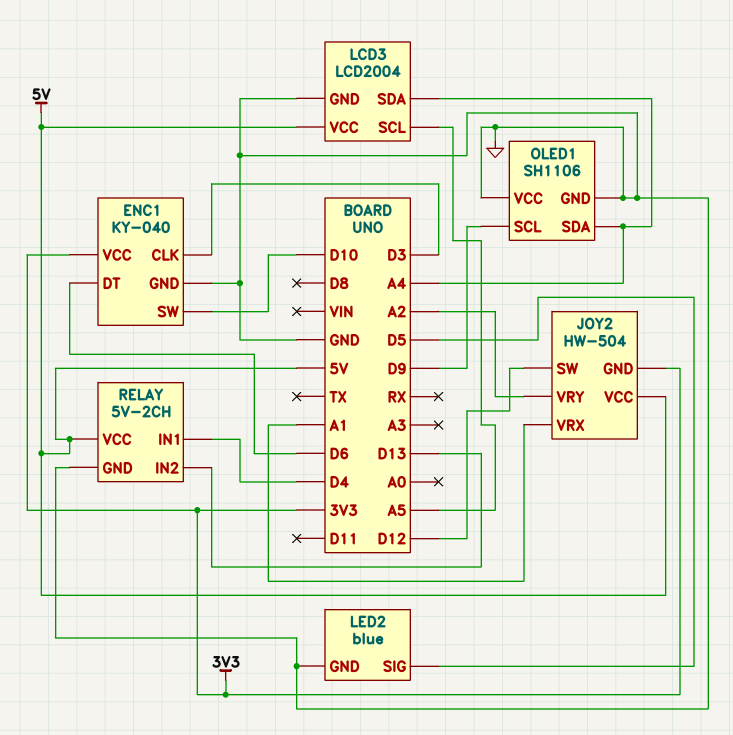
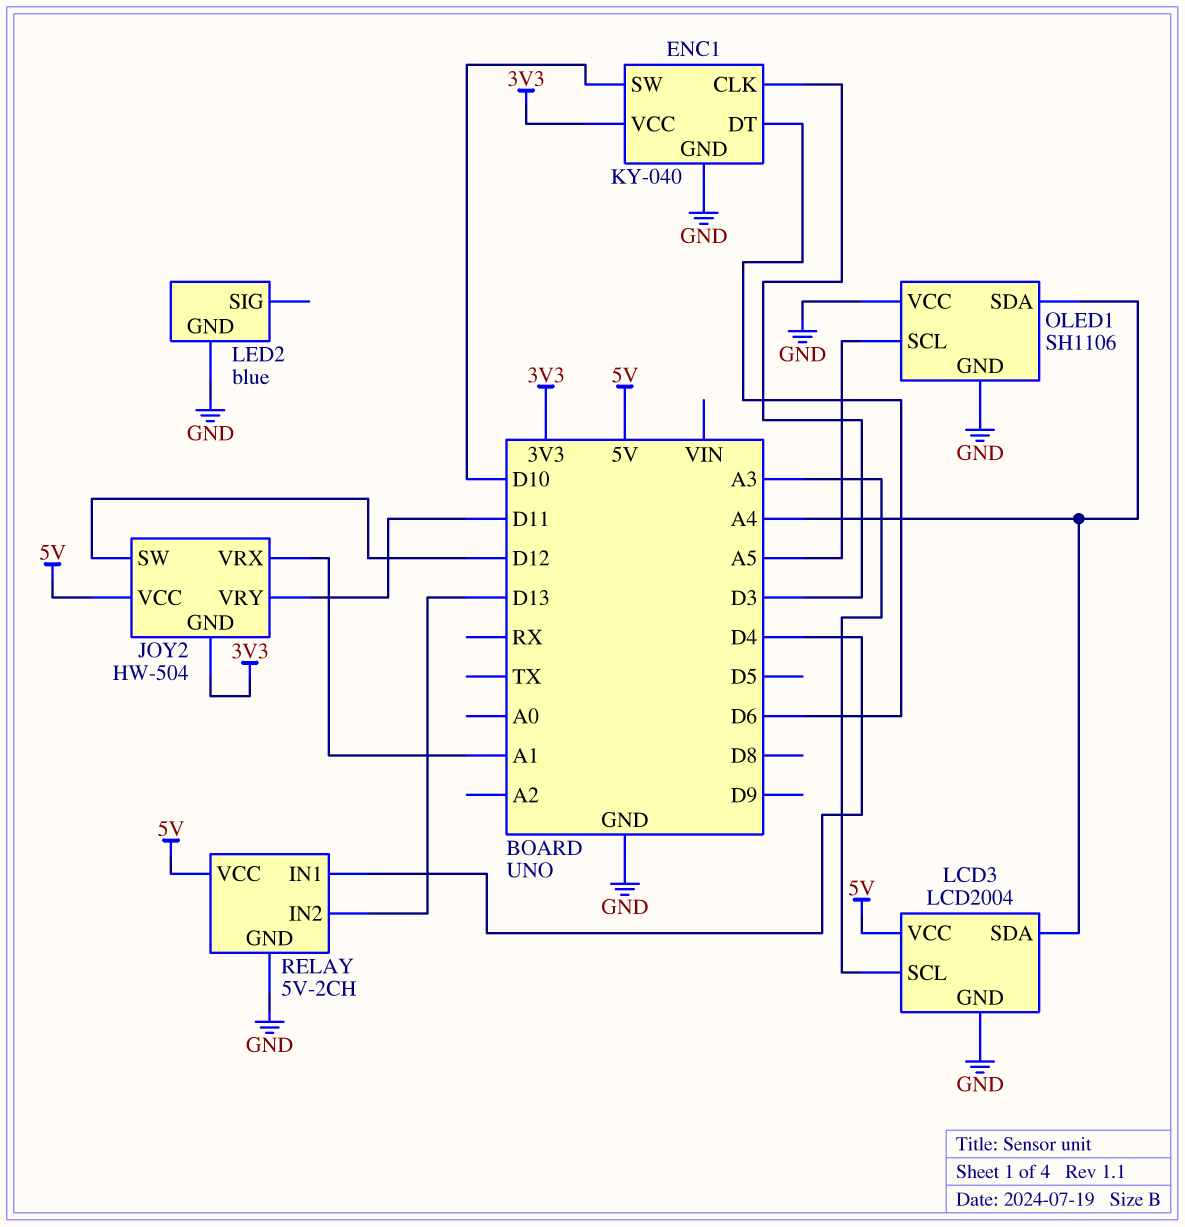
JOY2 pin VRY: A2 -> D11
LCD3 pin SCL: A5 -> A3
LED2 pin SIG: D5 -> none
OLED1 pin SCL: D9 -> A5

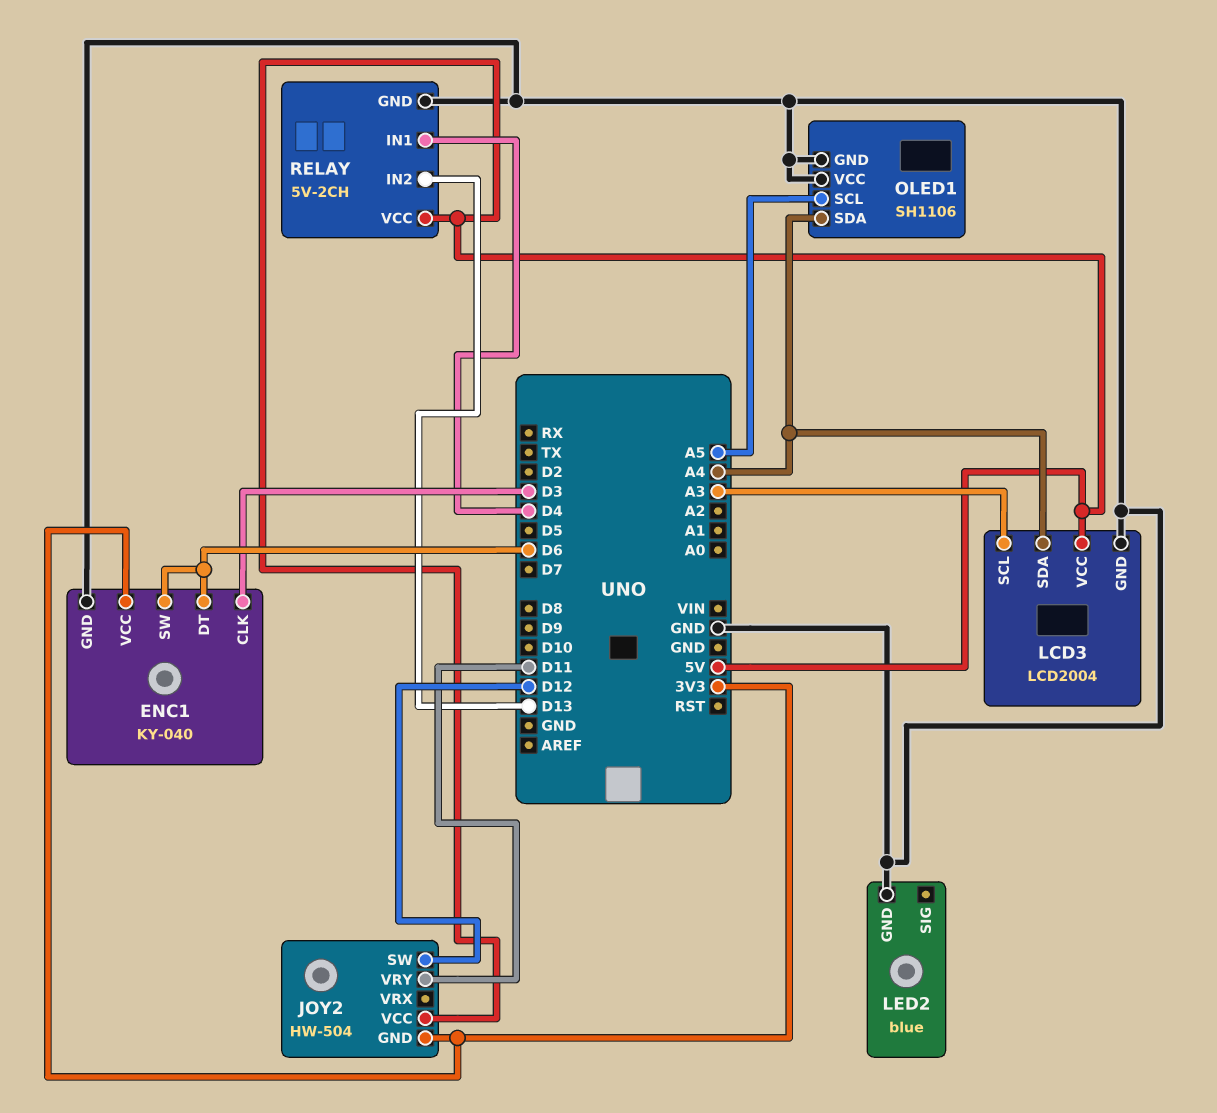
ENC1 pin SW: D10 -> D6
JOY2 pin VRX: A1 -> none

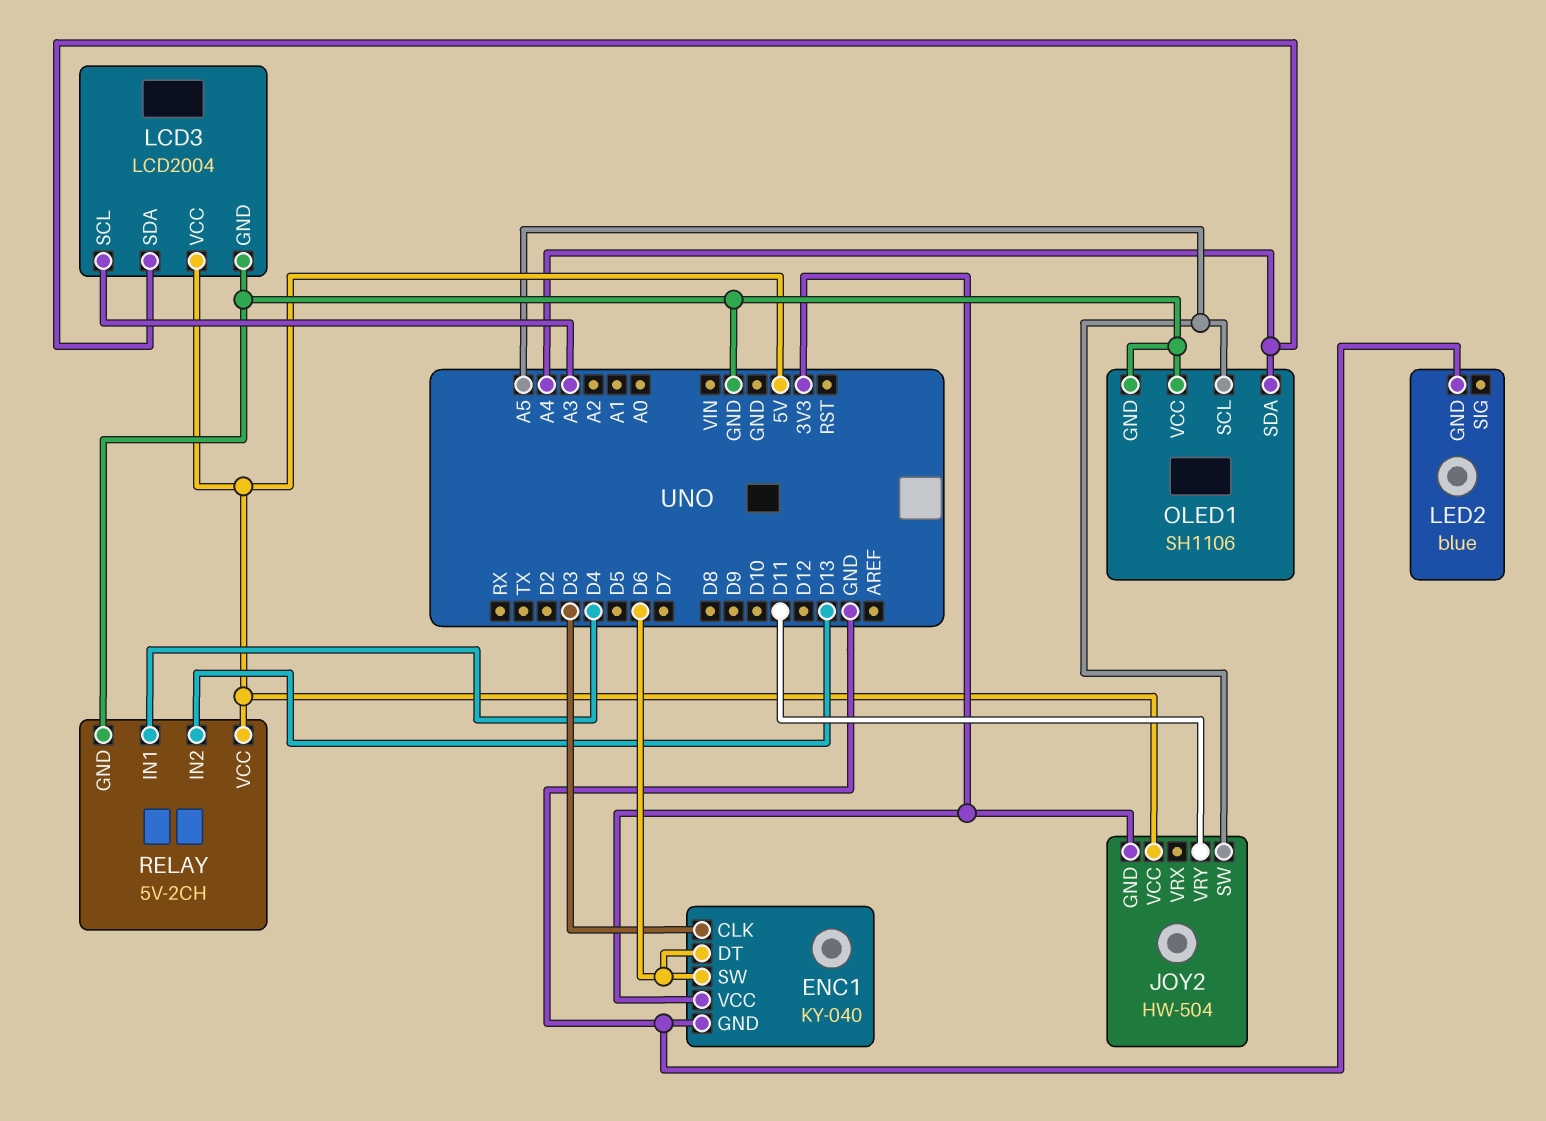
JOY2 pin SW: D12 -> A5

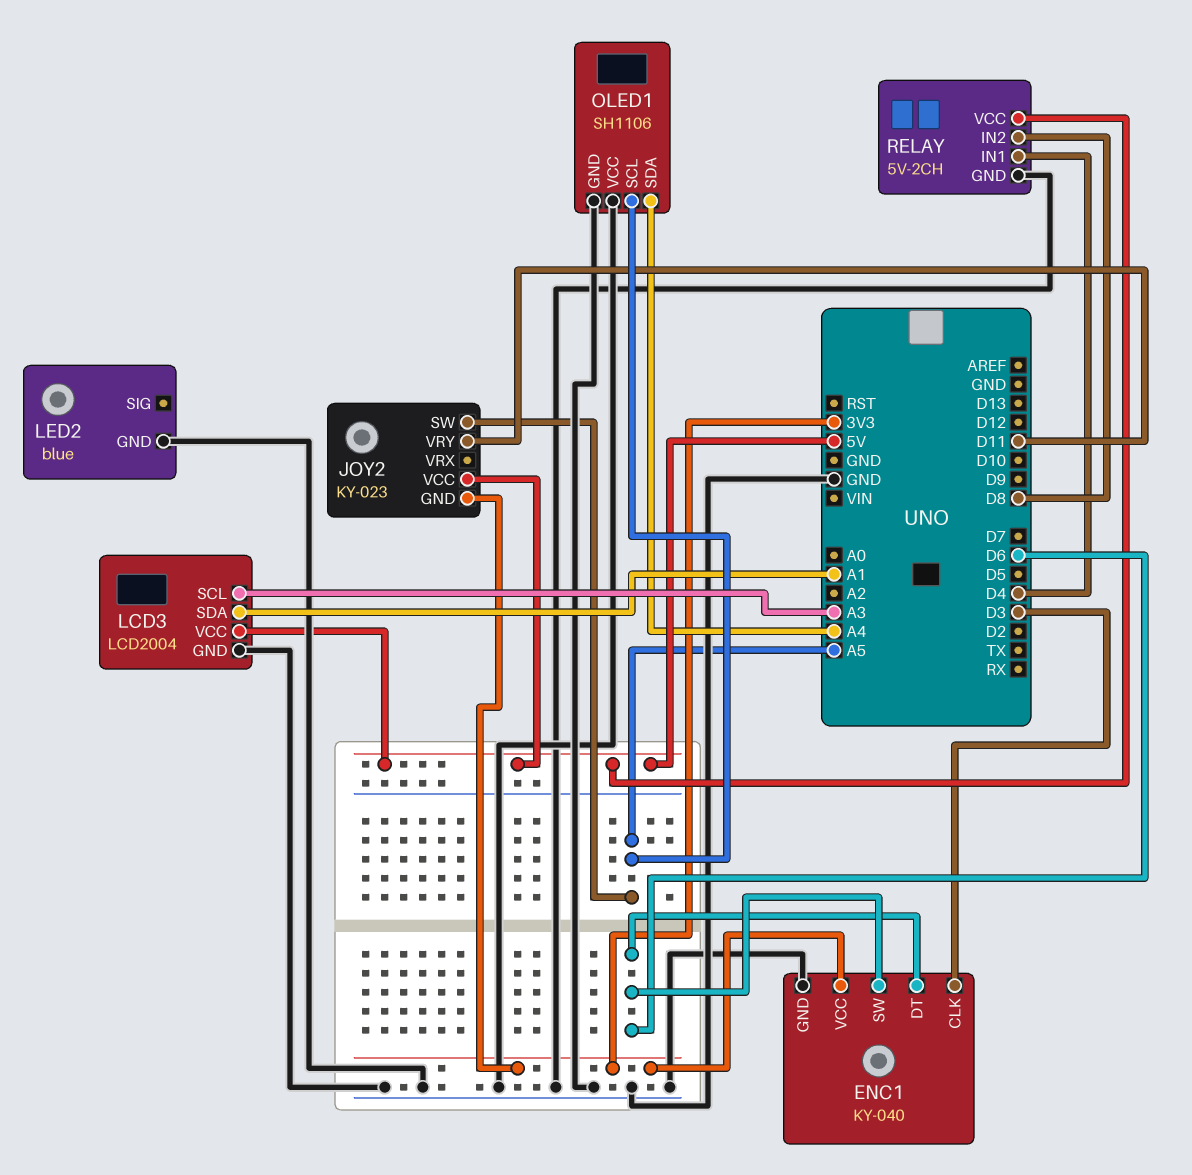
JOY2: HW-504 -> KY-023
LCD3 pin SDA: A4 -> A1
RELAY pin IN2: D13 -> D8

